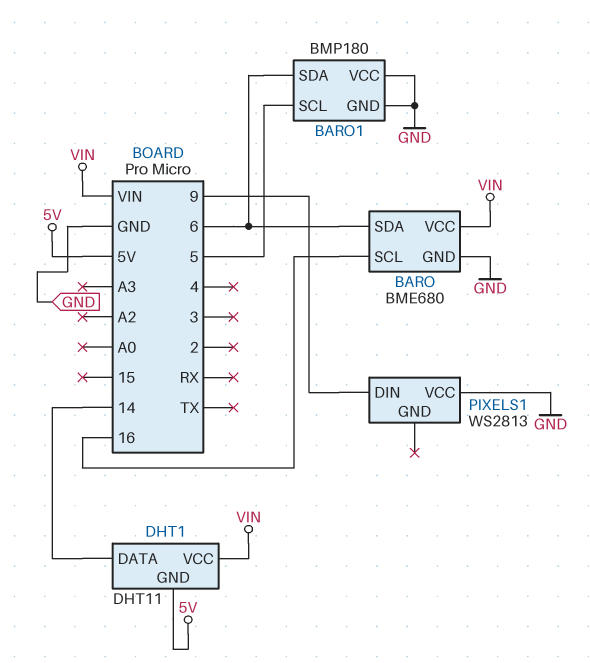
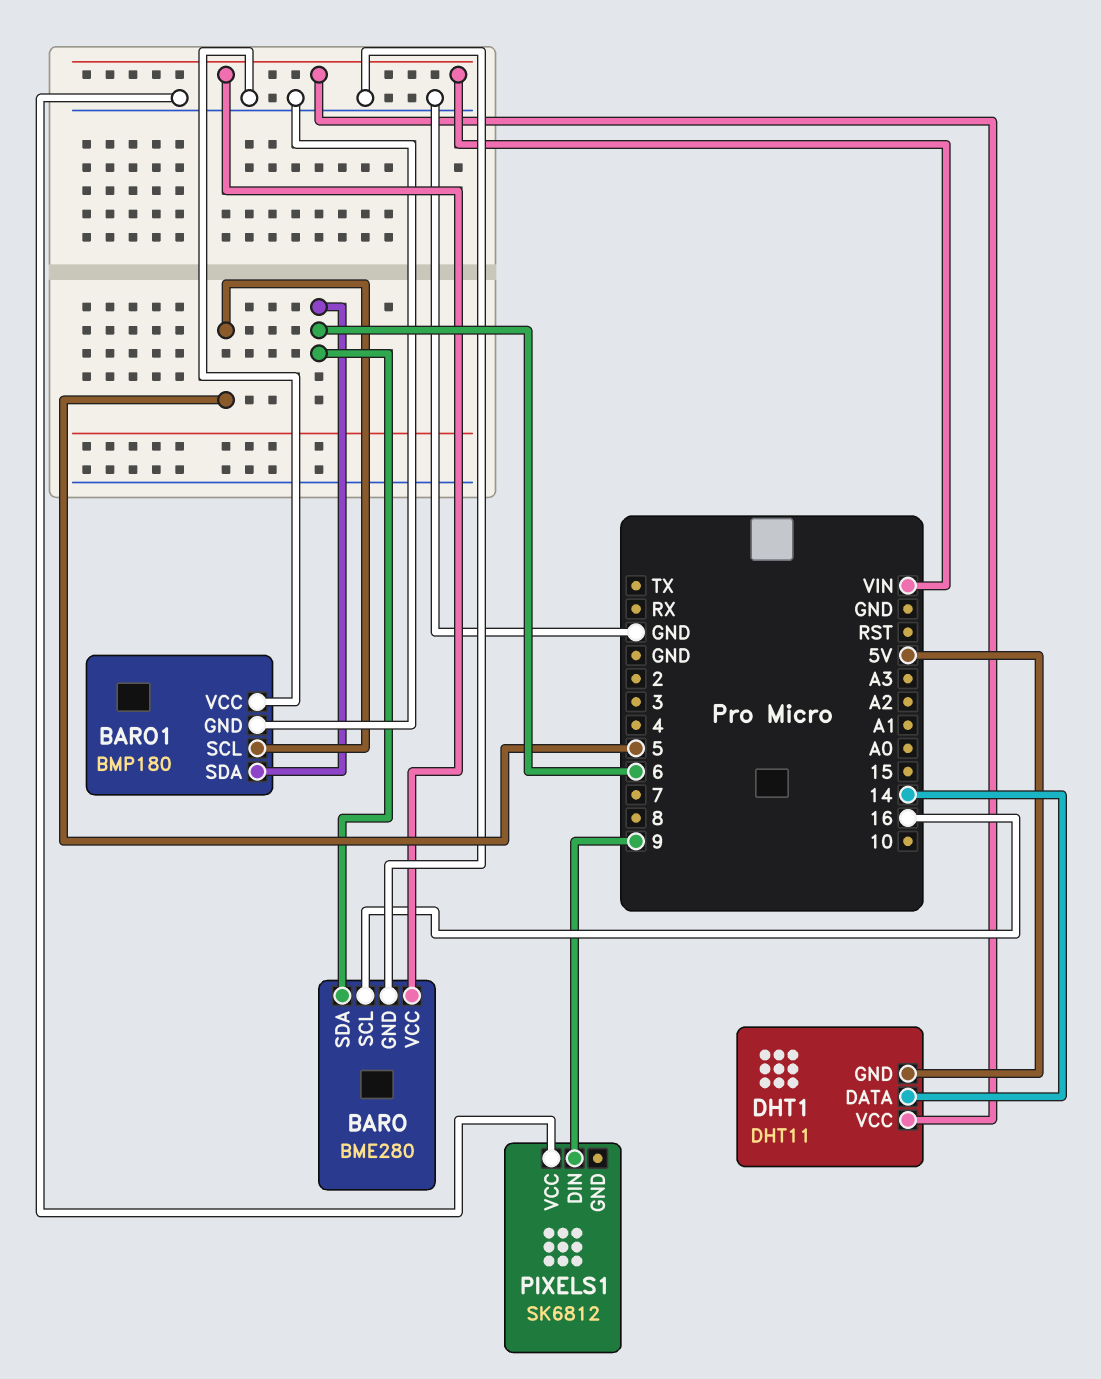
BARO: BME680 -> BME280
PIXELS1: WS2813 -> SK6812

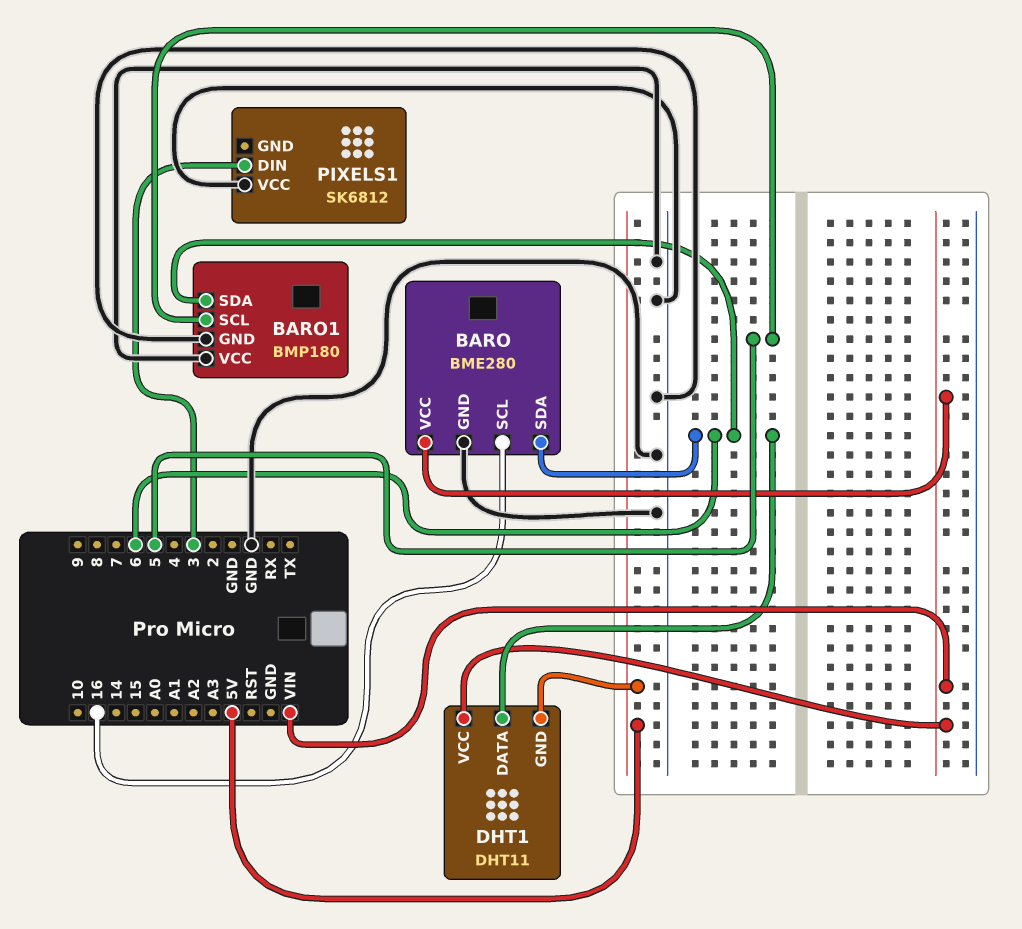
DHT1 pin DATA: 14 -> 6
PIXELS1 pin DIN: 9 -> 3

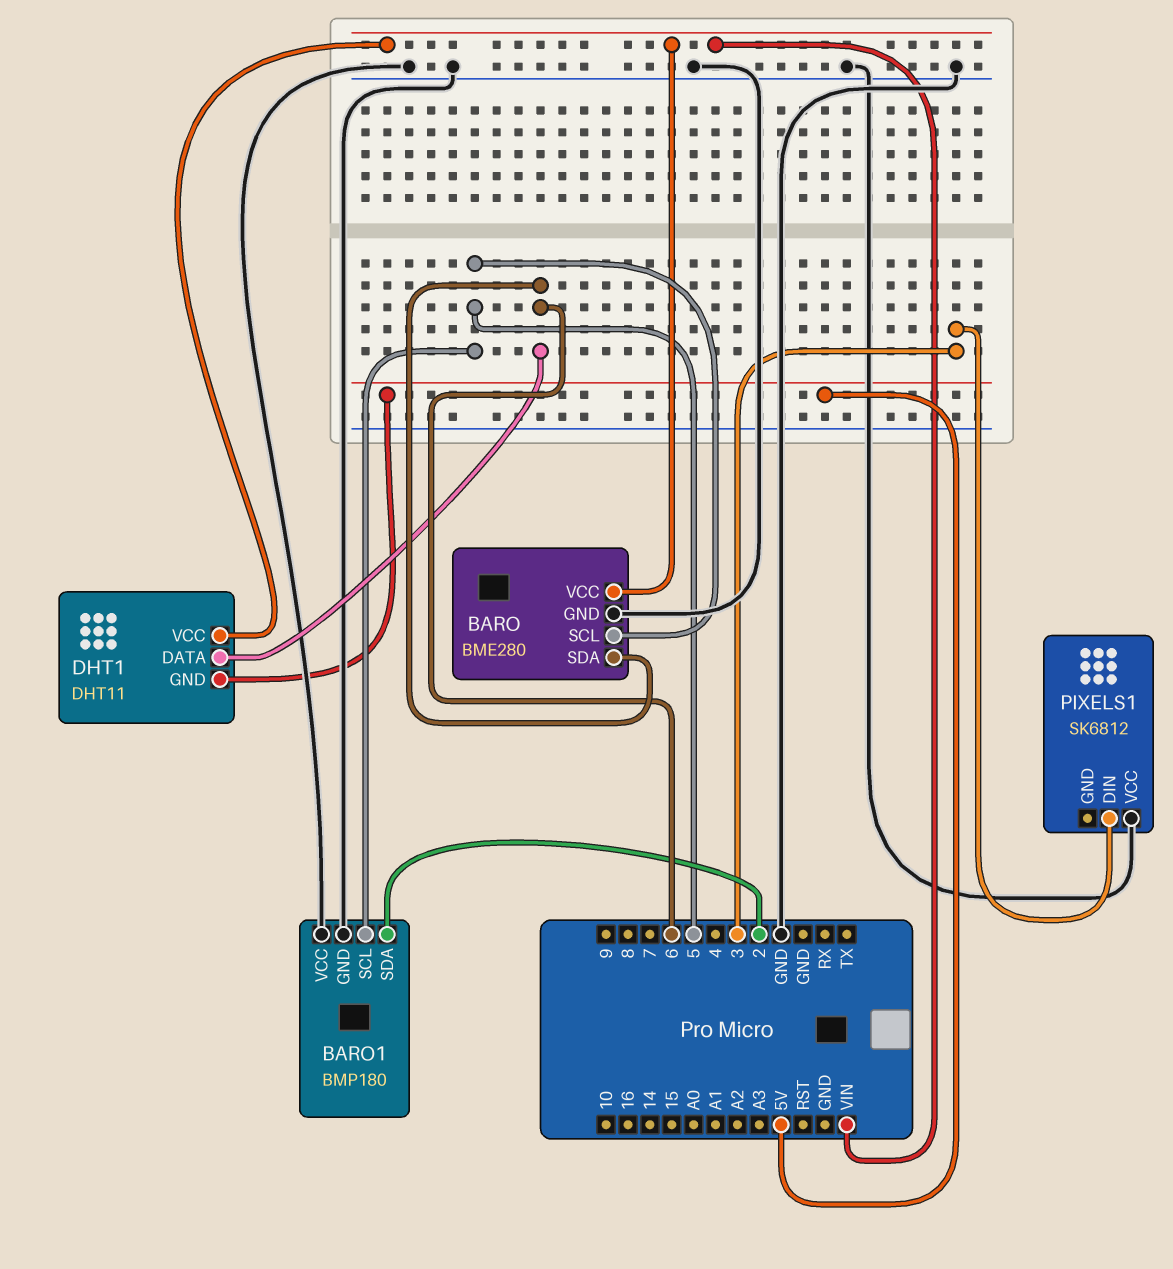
BARO pin SCL: 16 -> 5
BARO1 pin SDA: 6 -> 2

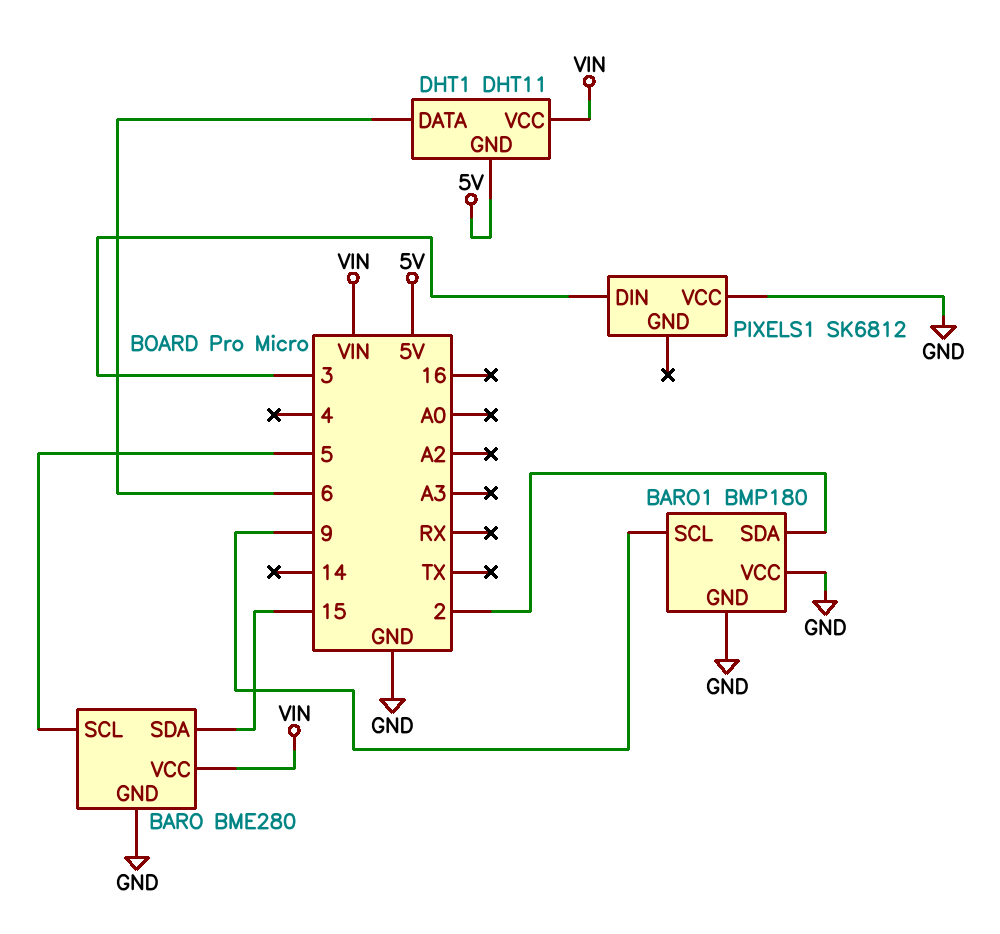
BARO pin SDA: 6 -> 15
BARO1 pin SCL: 5 -> 9

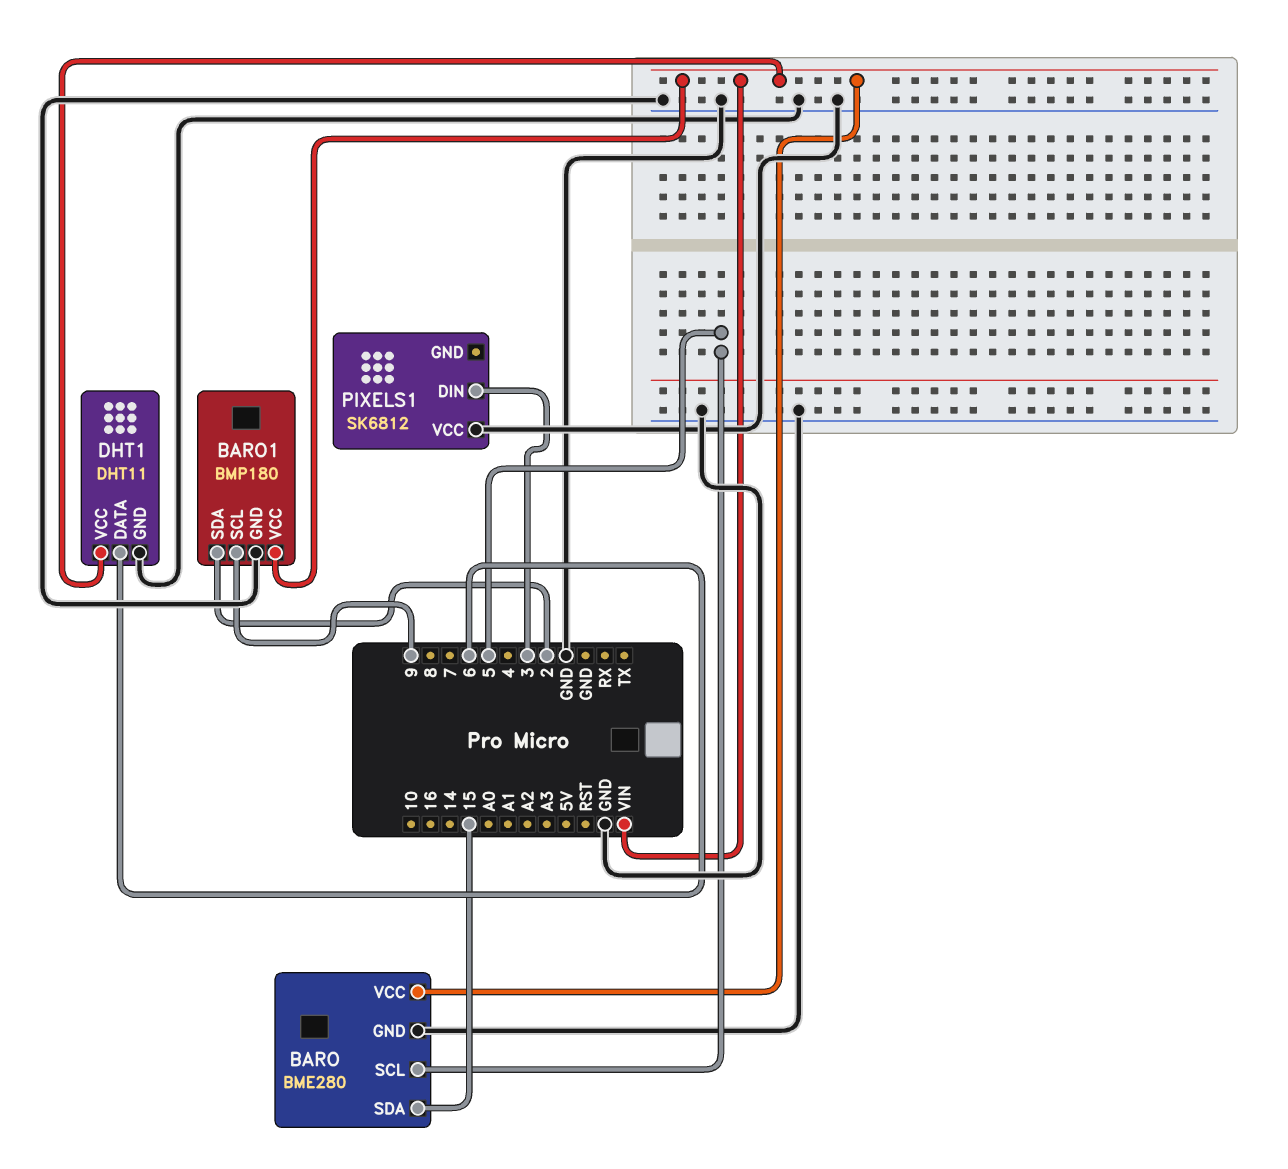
BARO1 pin VCC: GND -> VIN
DHT1 pin GND: 5V -> GND

